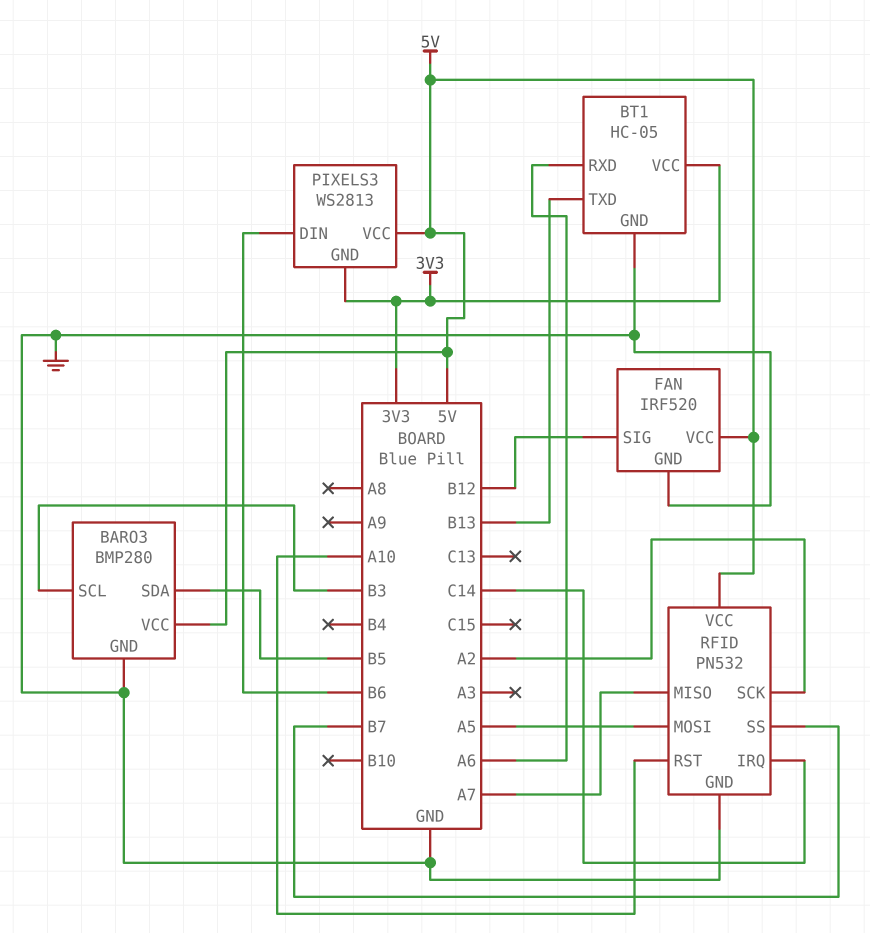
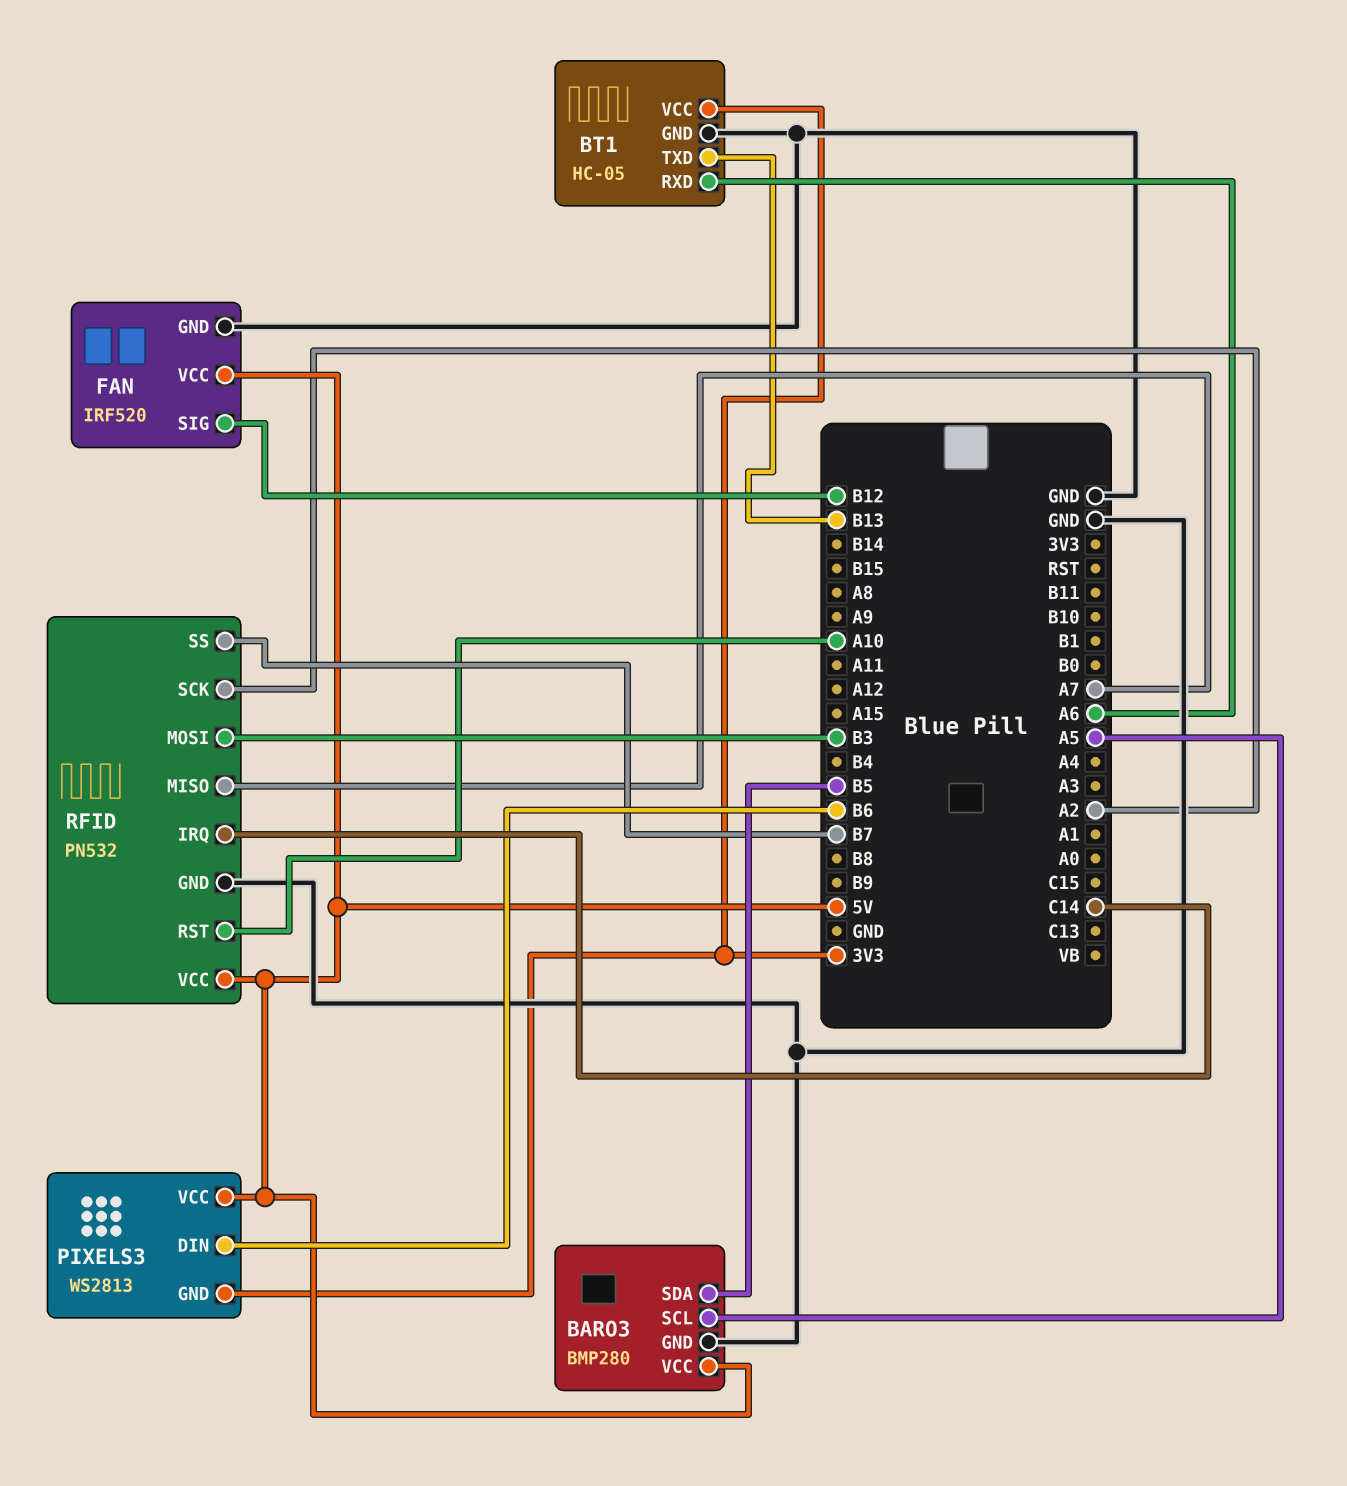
BARO3 pin SCL: B3 -> A5
RFID pin MOSI: A5 -> B3

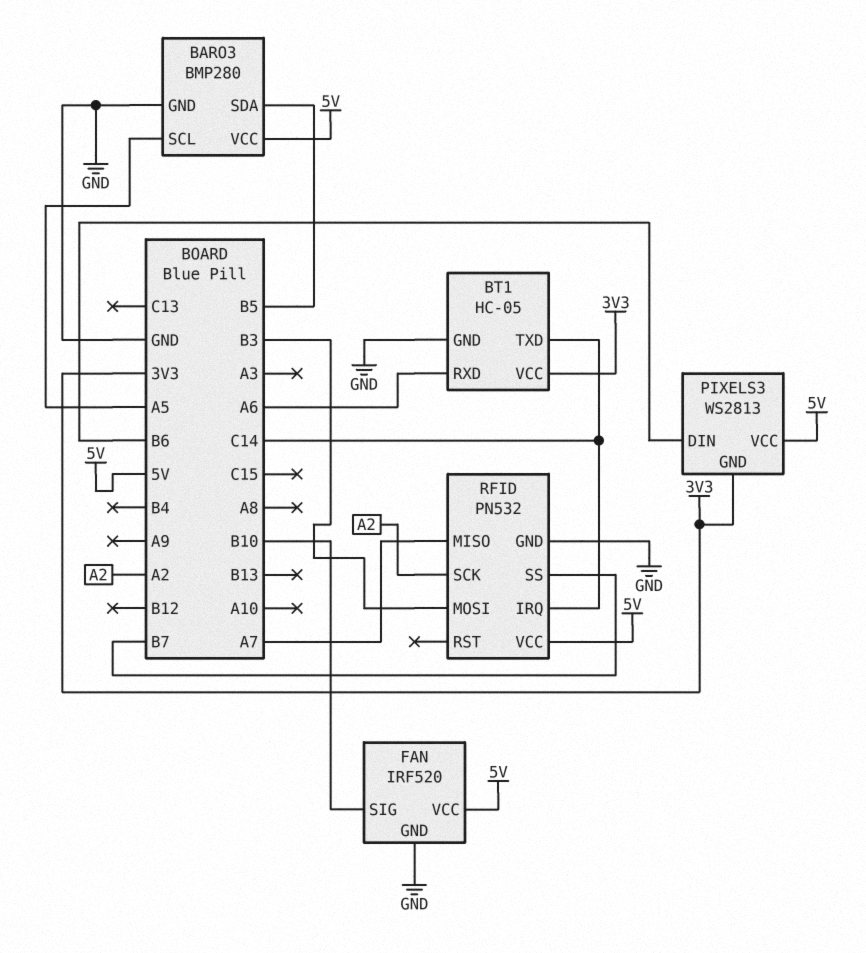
BT1 pin TXD: B13 -> C14
FAN pin SIG: B12 -> B10
RFID pin RST: A10 -> none

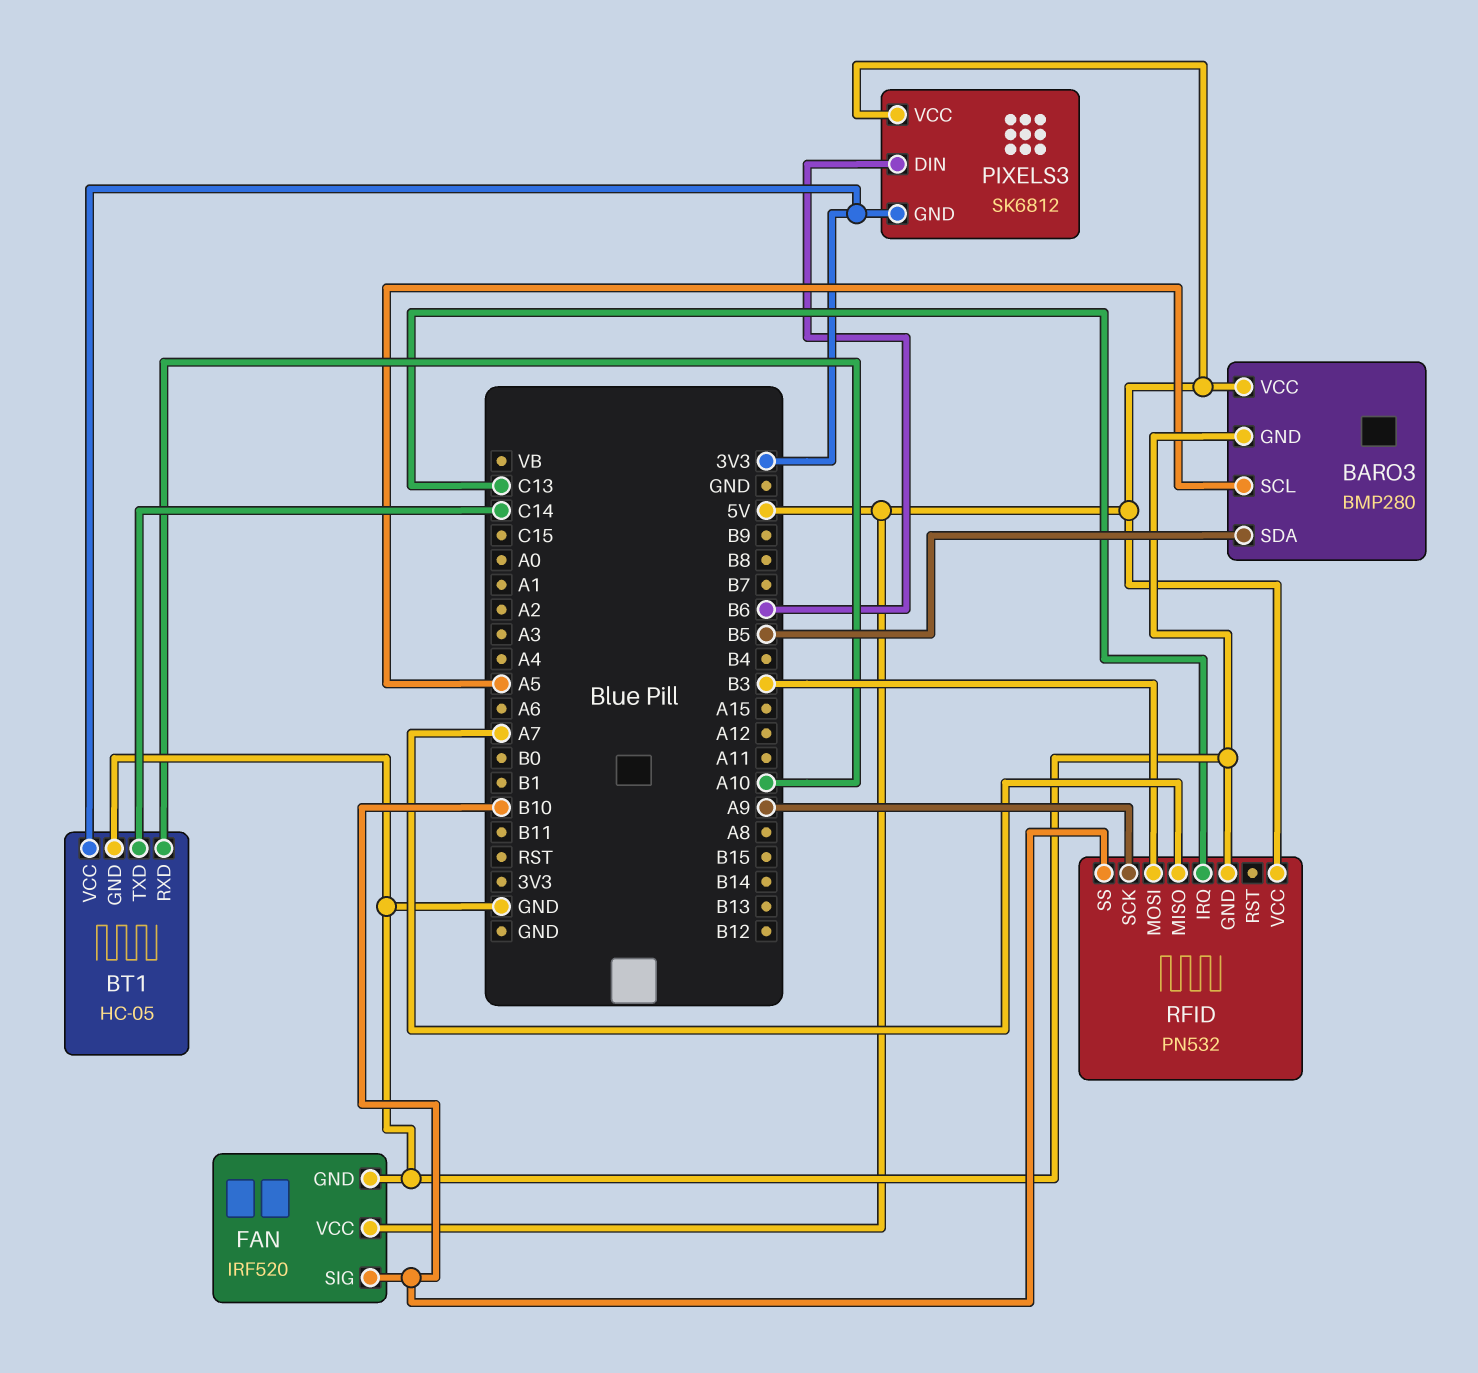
BT1 pin RXD: A6 -> A10
PIXELS3: WS2813 -> SK6812
RFID pin IRQ: C14 -> C13
RFID pin SCK: A2 -> A9
RFID pin SS: B7 -> B10

